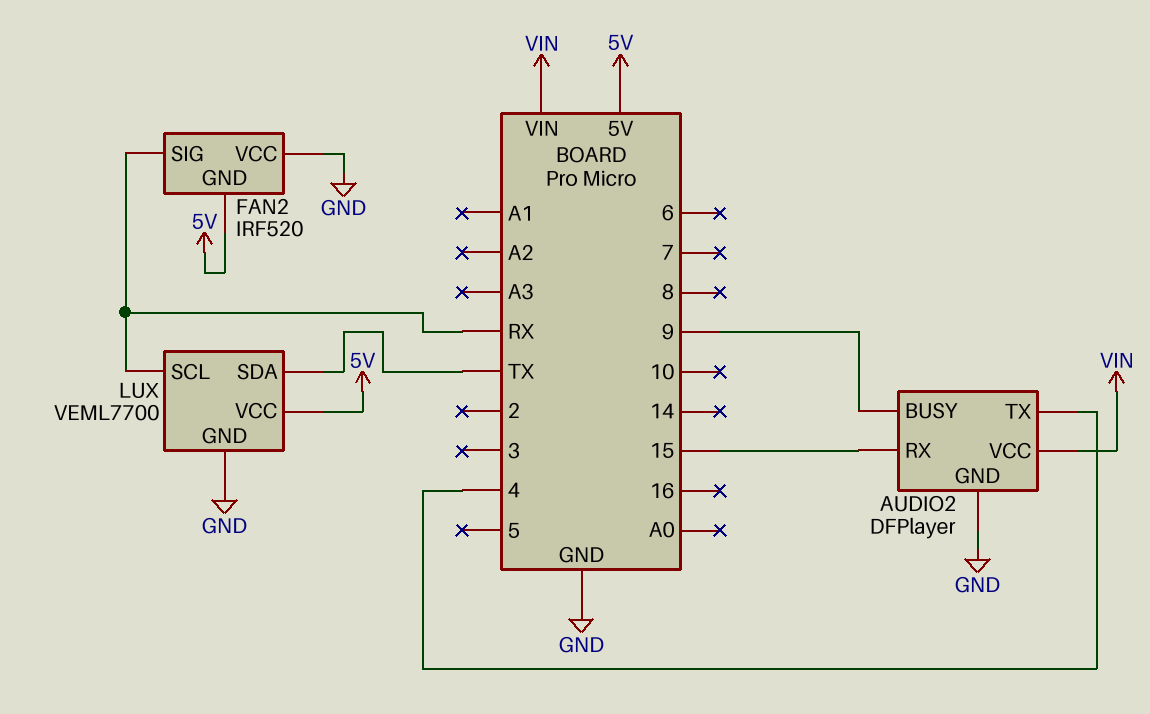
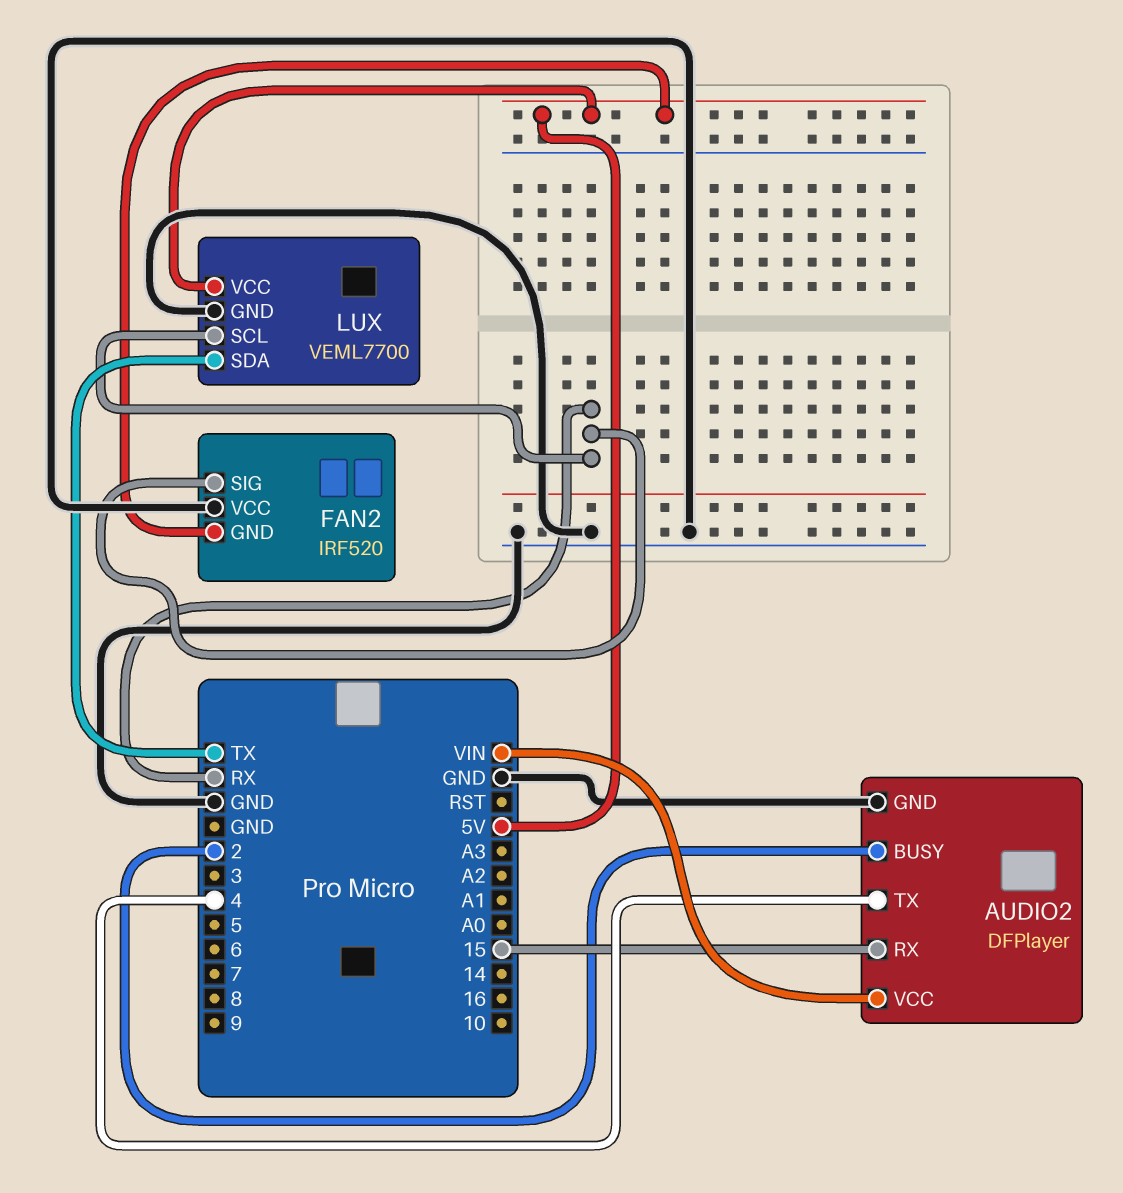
AUDIO2 pin BUSY: 9 -> 2

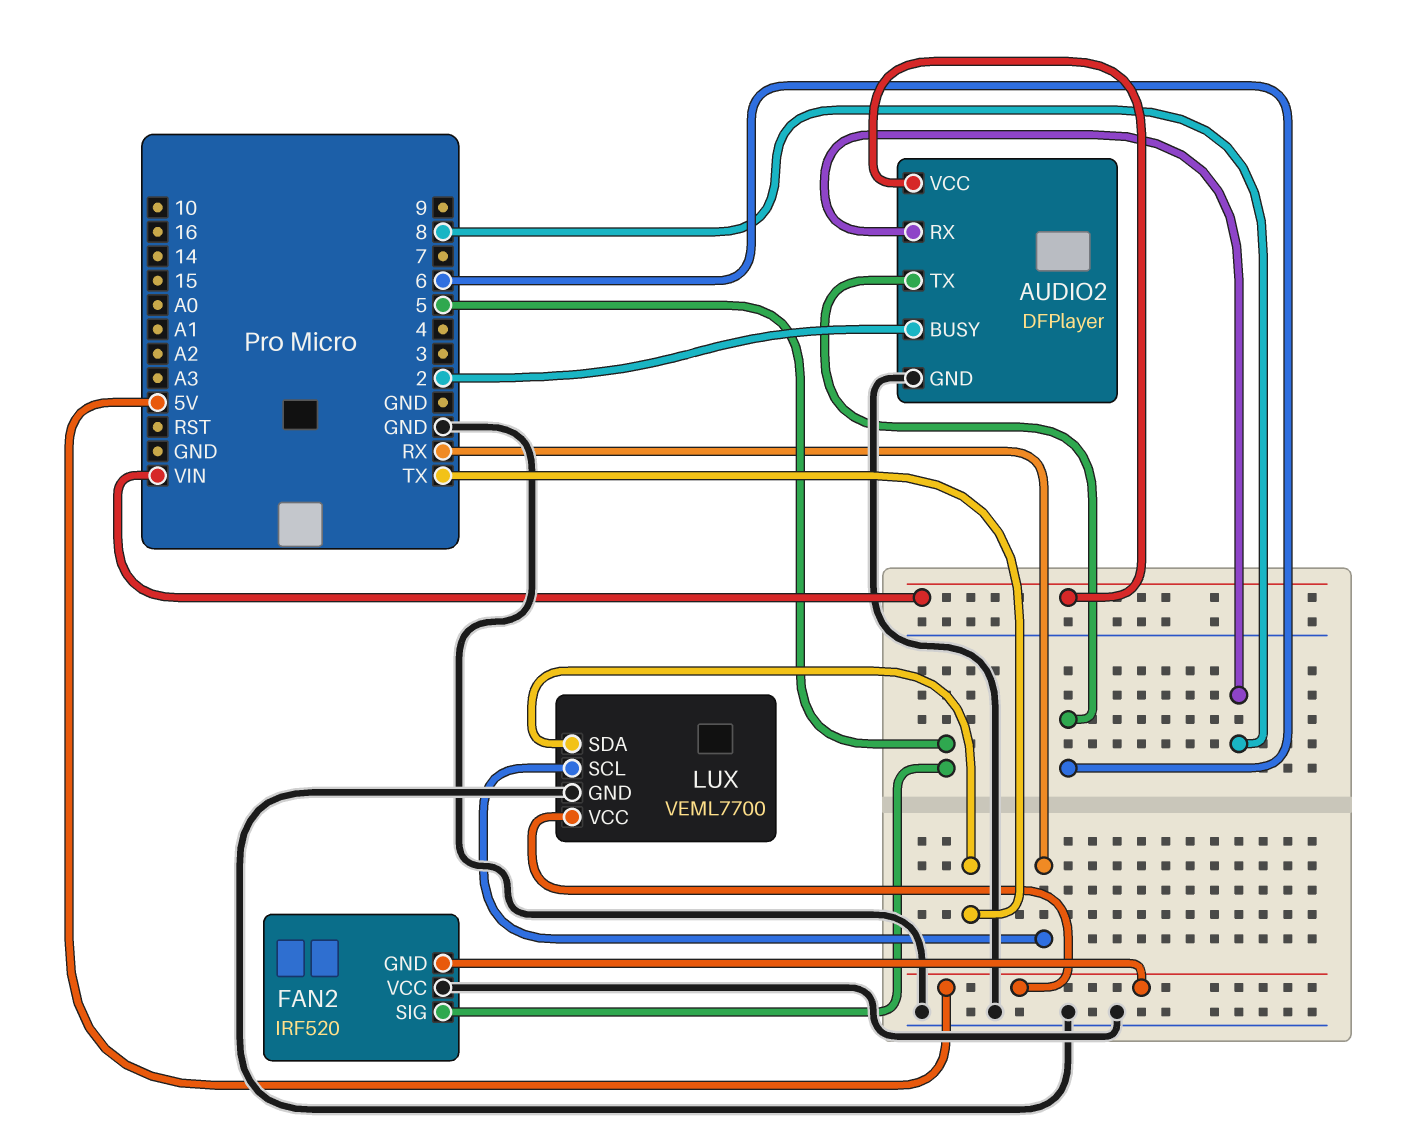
AUDIO2 pin RX: 15 -> 8
AUDIO2 pin TX: 4 -> 6
FAN2 pin SIG: RX -> 5

